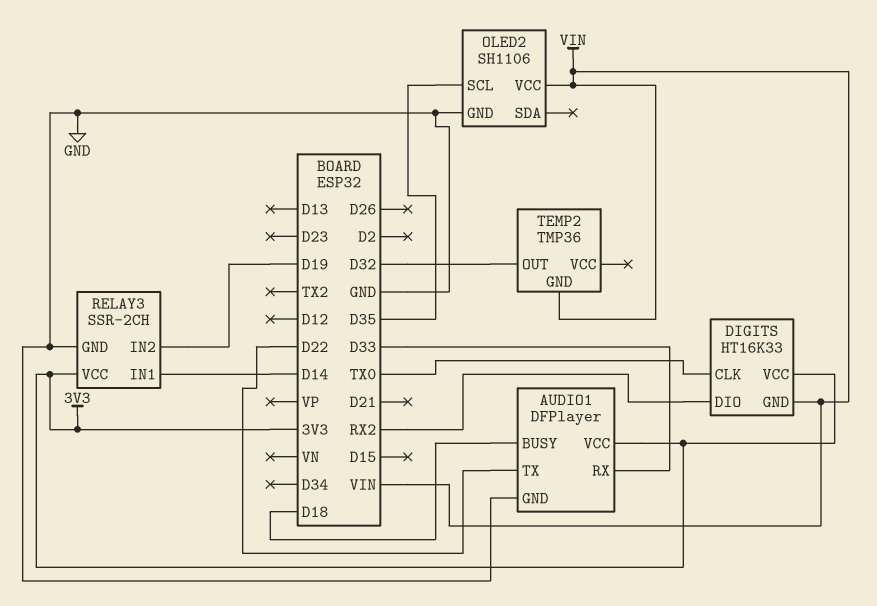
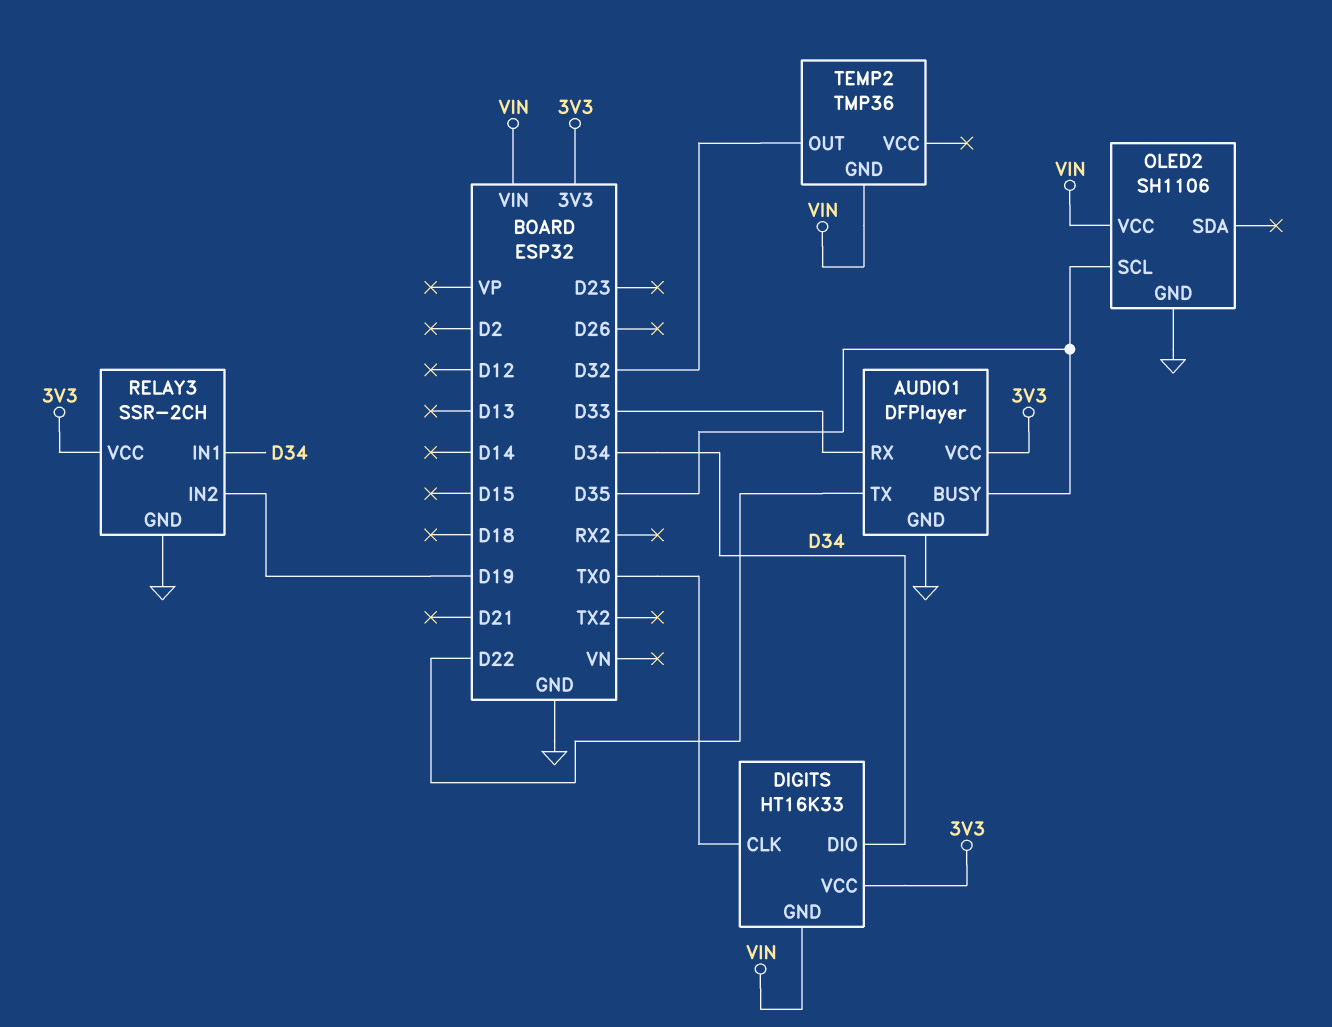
AUDIO1 pin BUSY: D18 -> D35
DIGITS pin DIO: RX2 -> D34
RELAY3 pin IN1: D14 -> D34

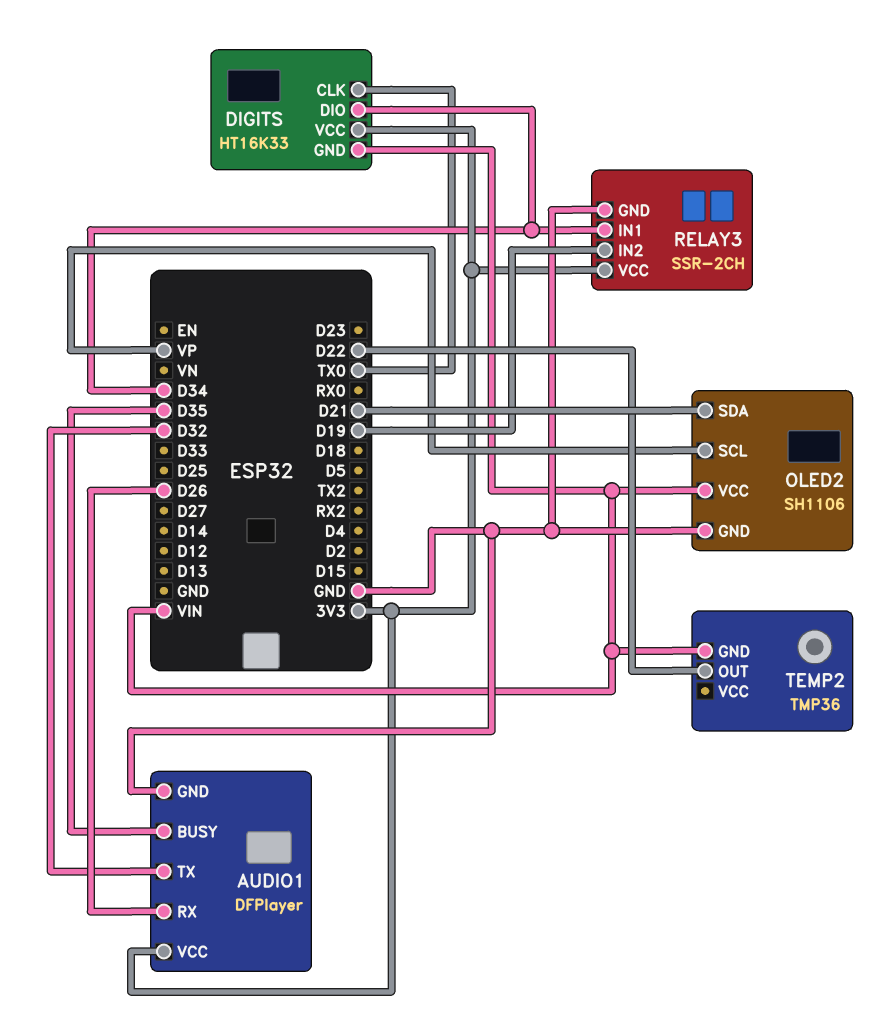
AUDIO1 pin RX: D33 -> D26
AUDIO1 pin TX: D22 -> D32
OLED2 pin SCL: D35 -> VP
OLED2 pin SDA: none -> D21
TEMP2 pin OUT: D32 -> D22

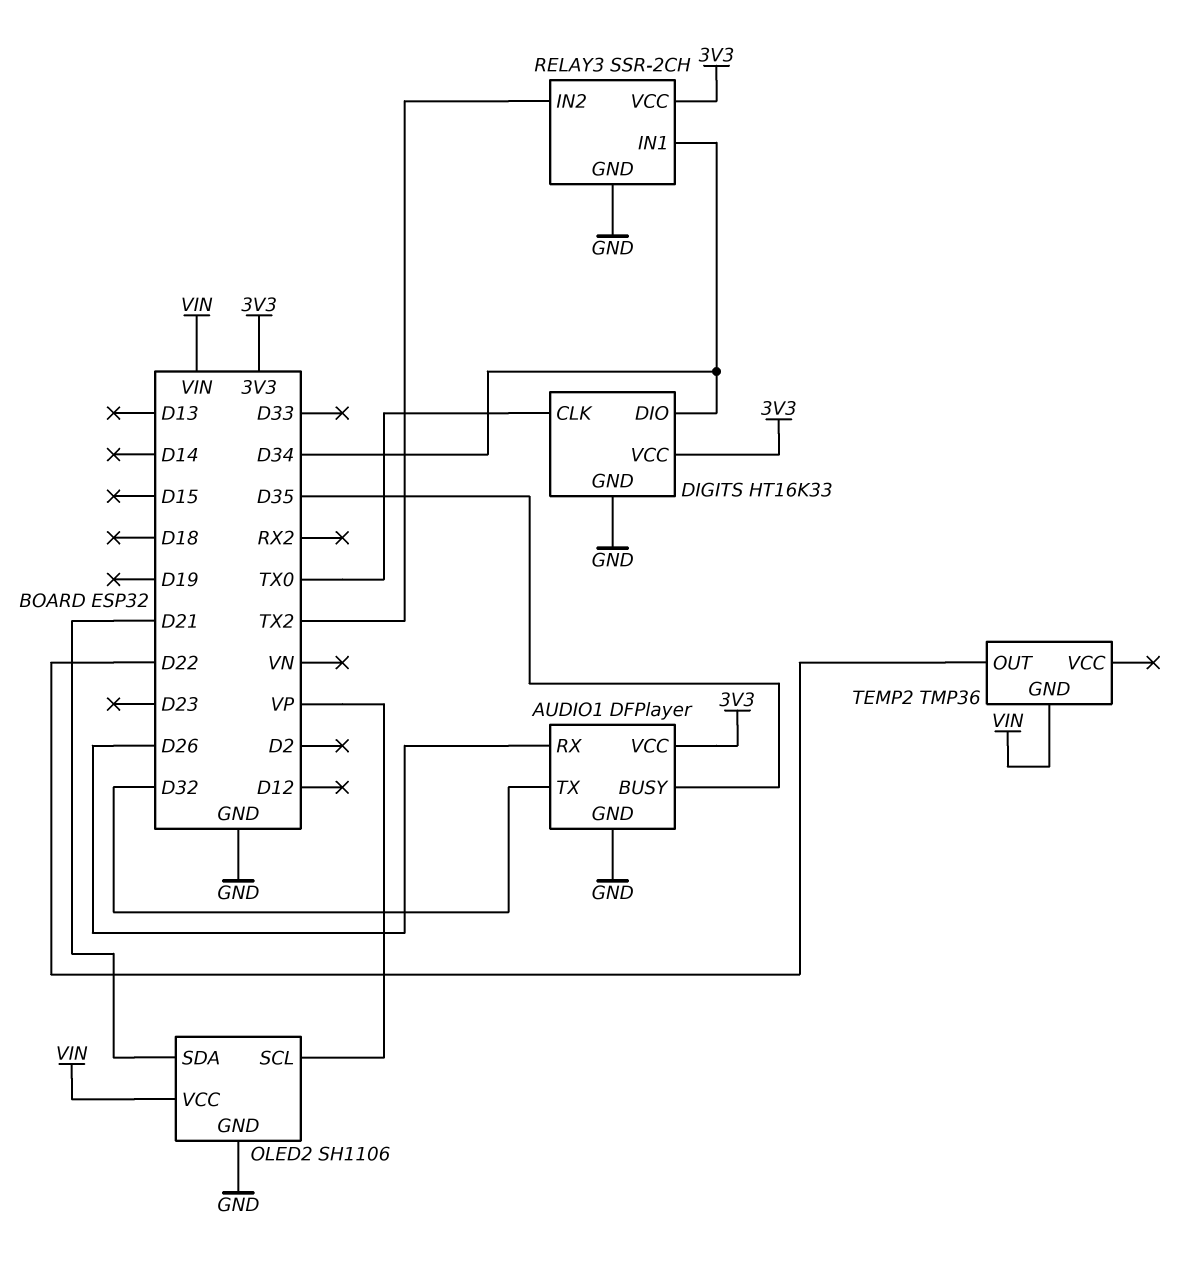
DIGITS pin GND: VIN -> GND
RELAY3 pin IN2: D19 -> TX2

